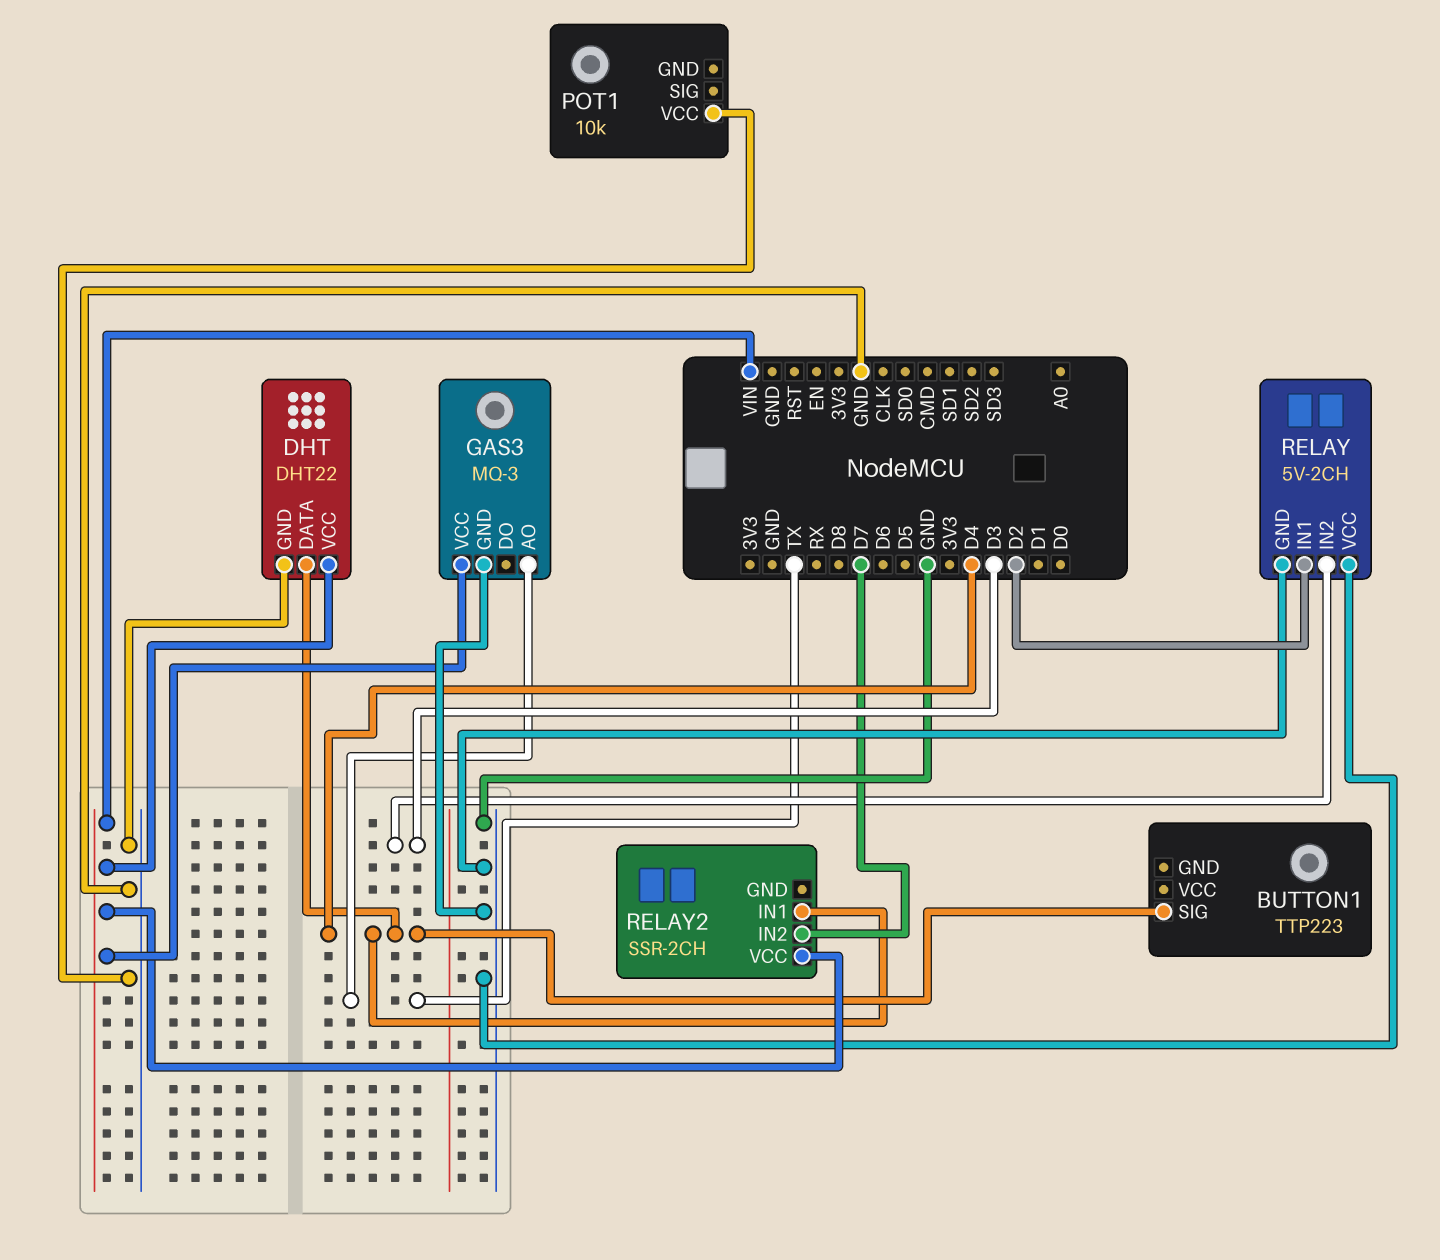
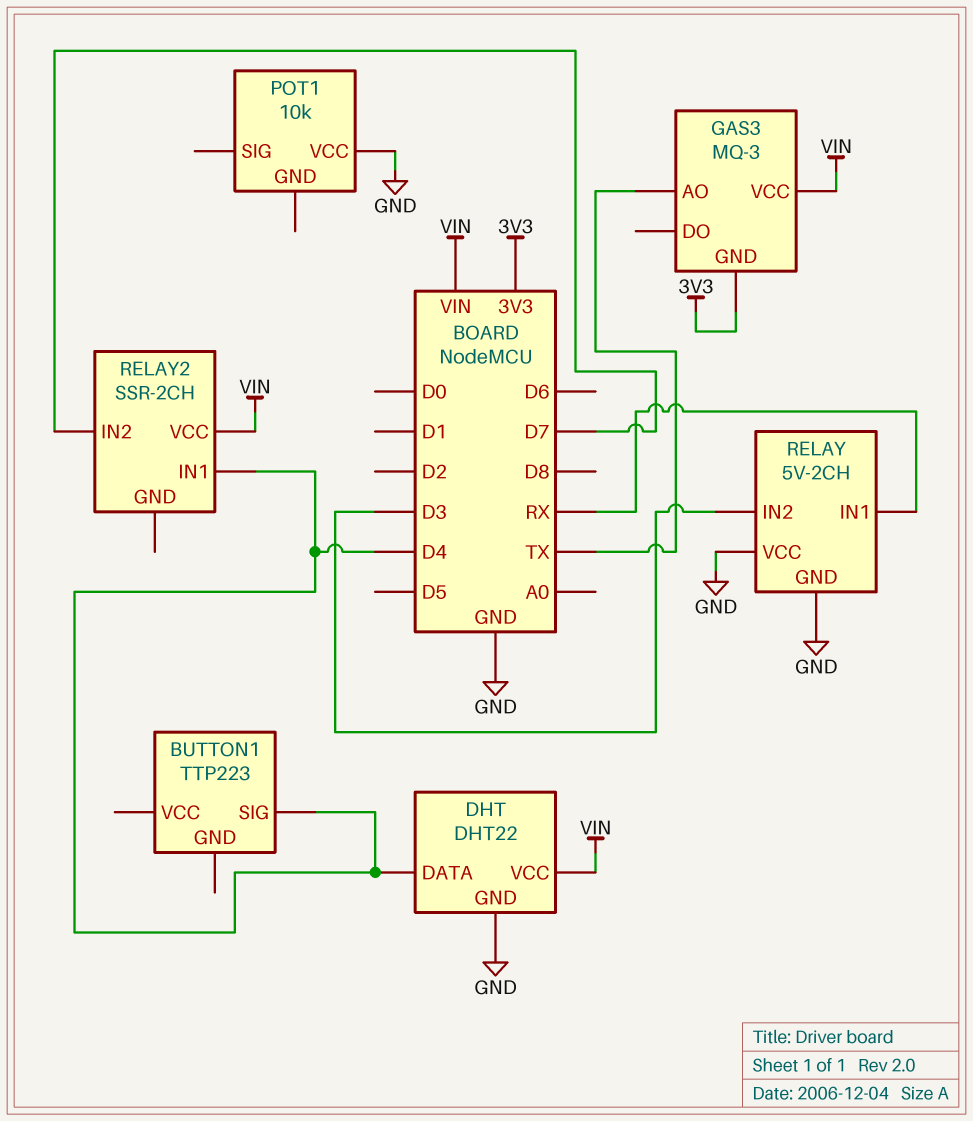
GAS3 pin GND: GND -> 3V3
RELAY pin IN1: D2 -> RX

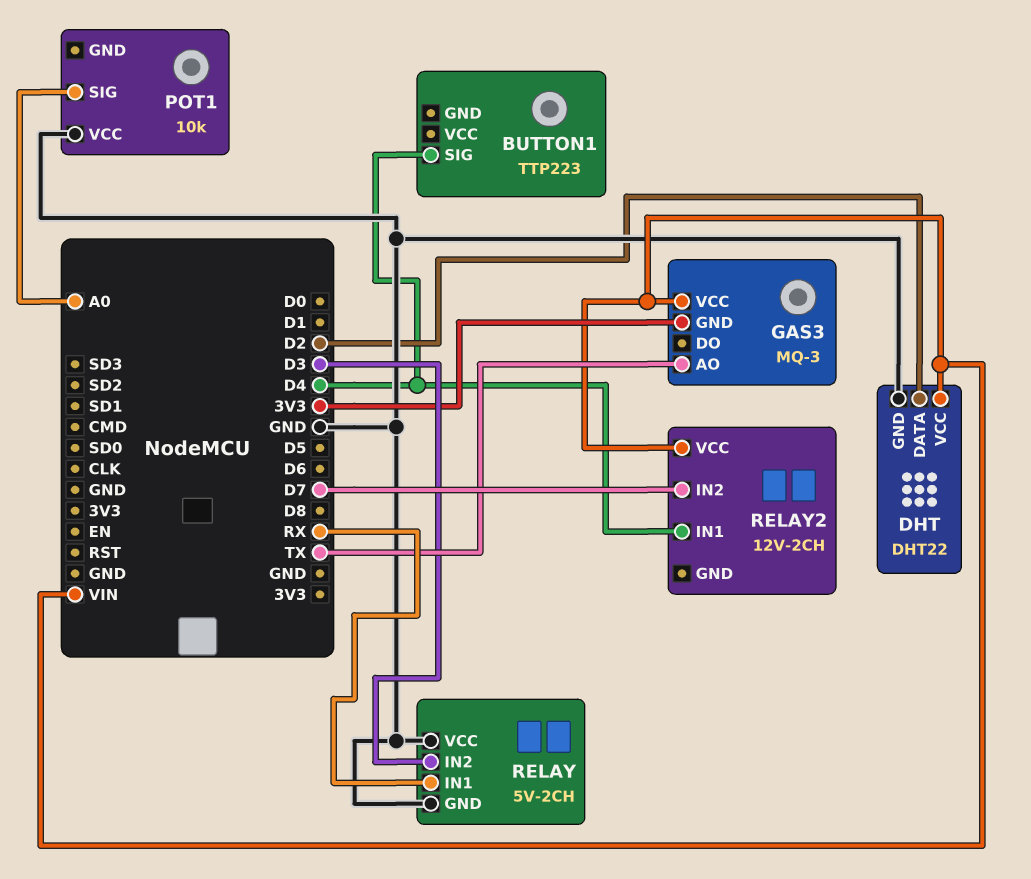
DHT pin DATA: D4 -> D2
POT1 pin SIG: none -> A0
RELAY2: SSR-2CH -> 12V-2CH

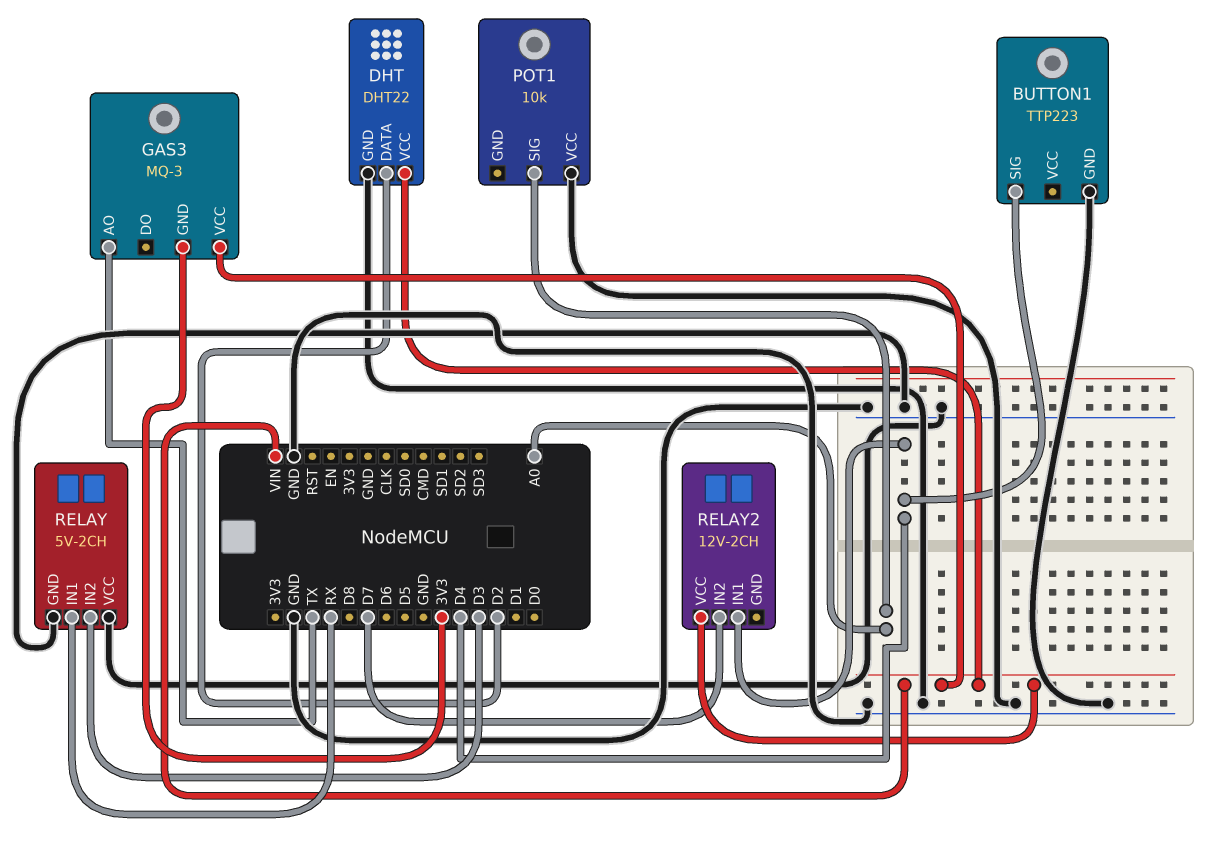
BUTTON1 pin GND: none -> GND

